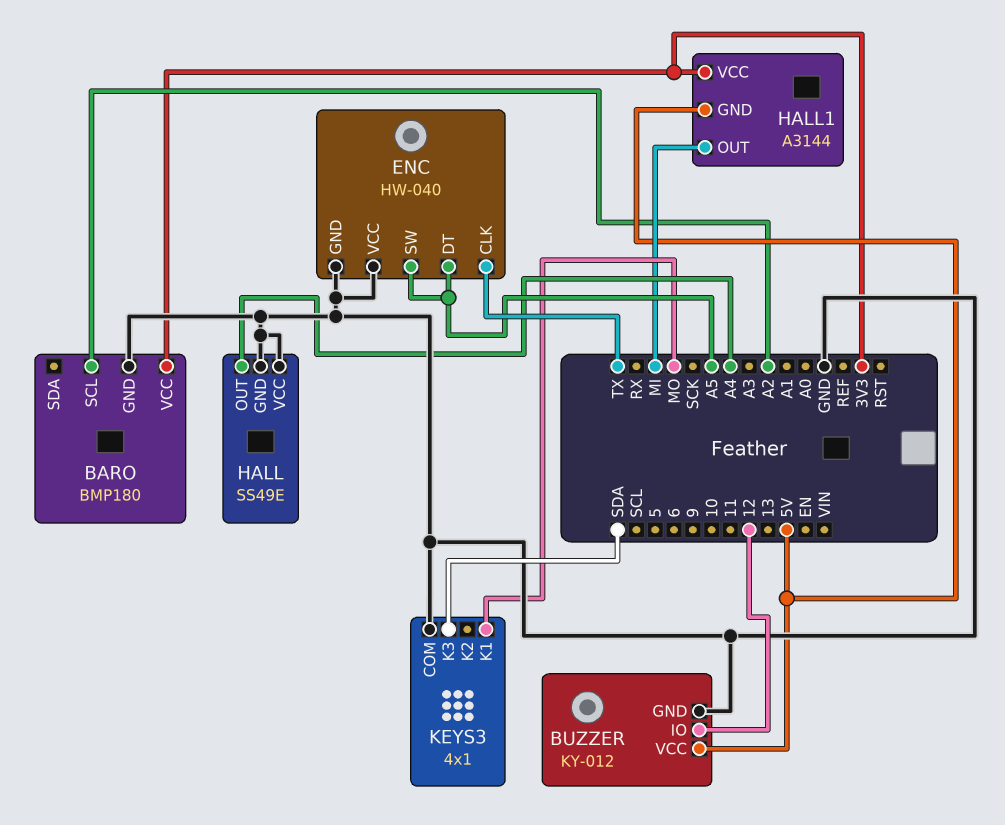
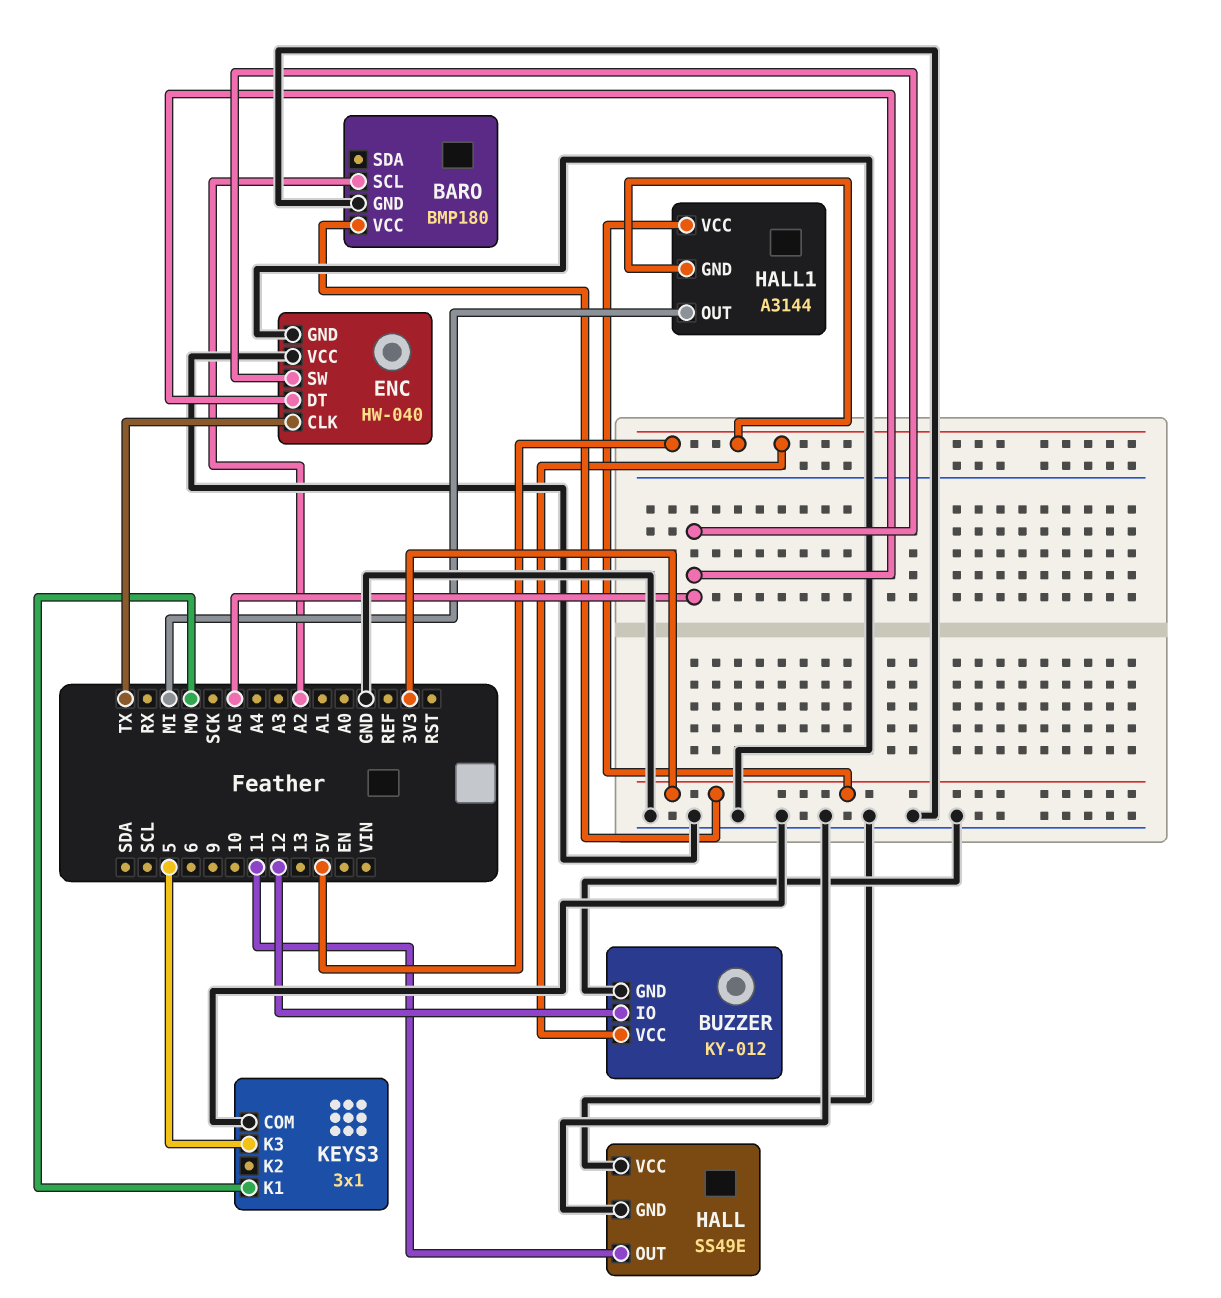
HALL pin OUT: A4 -> 11
KEYS3: 4x1 -> 3x1
KEYS3 pin K3: SDA -> 5

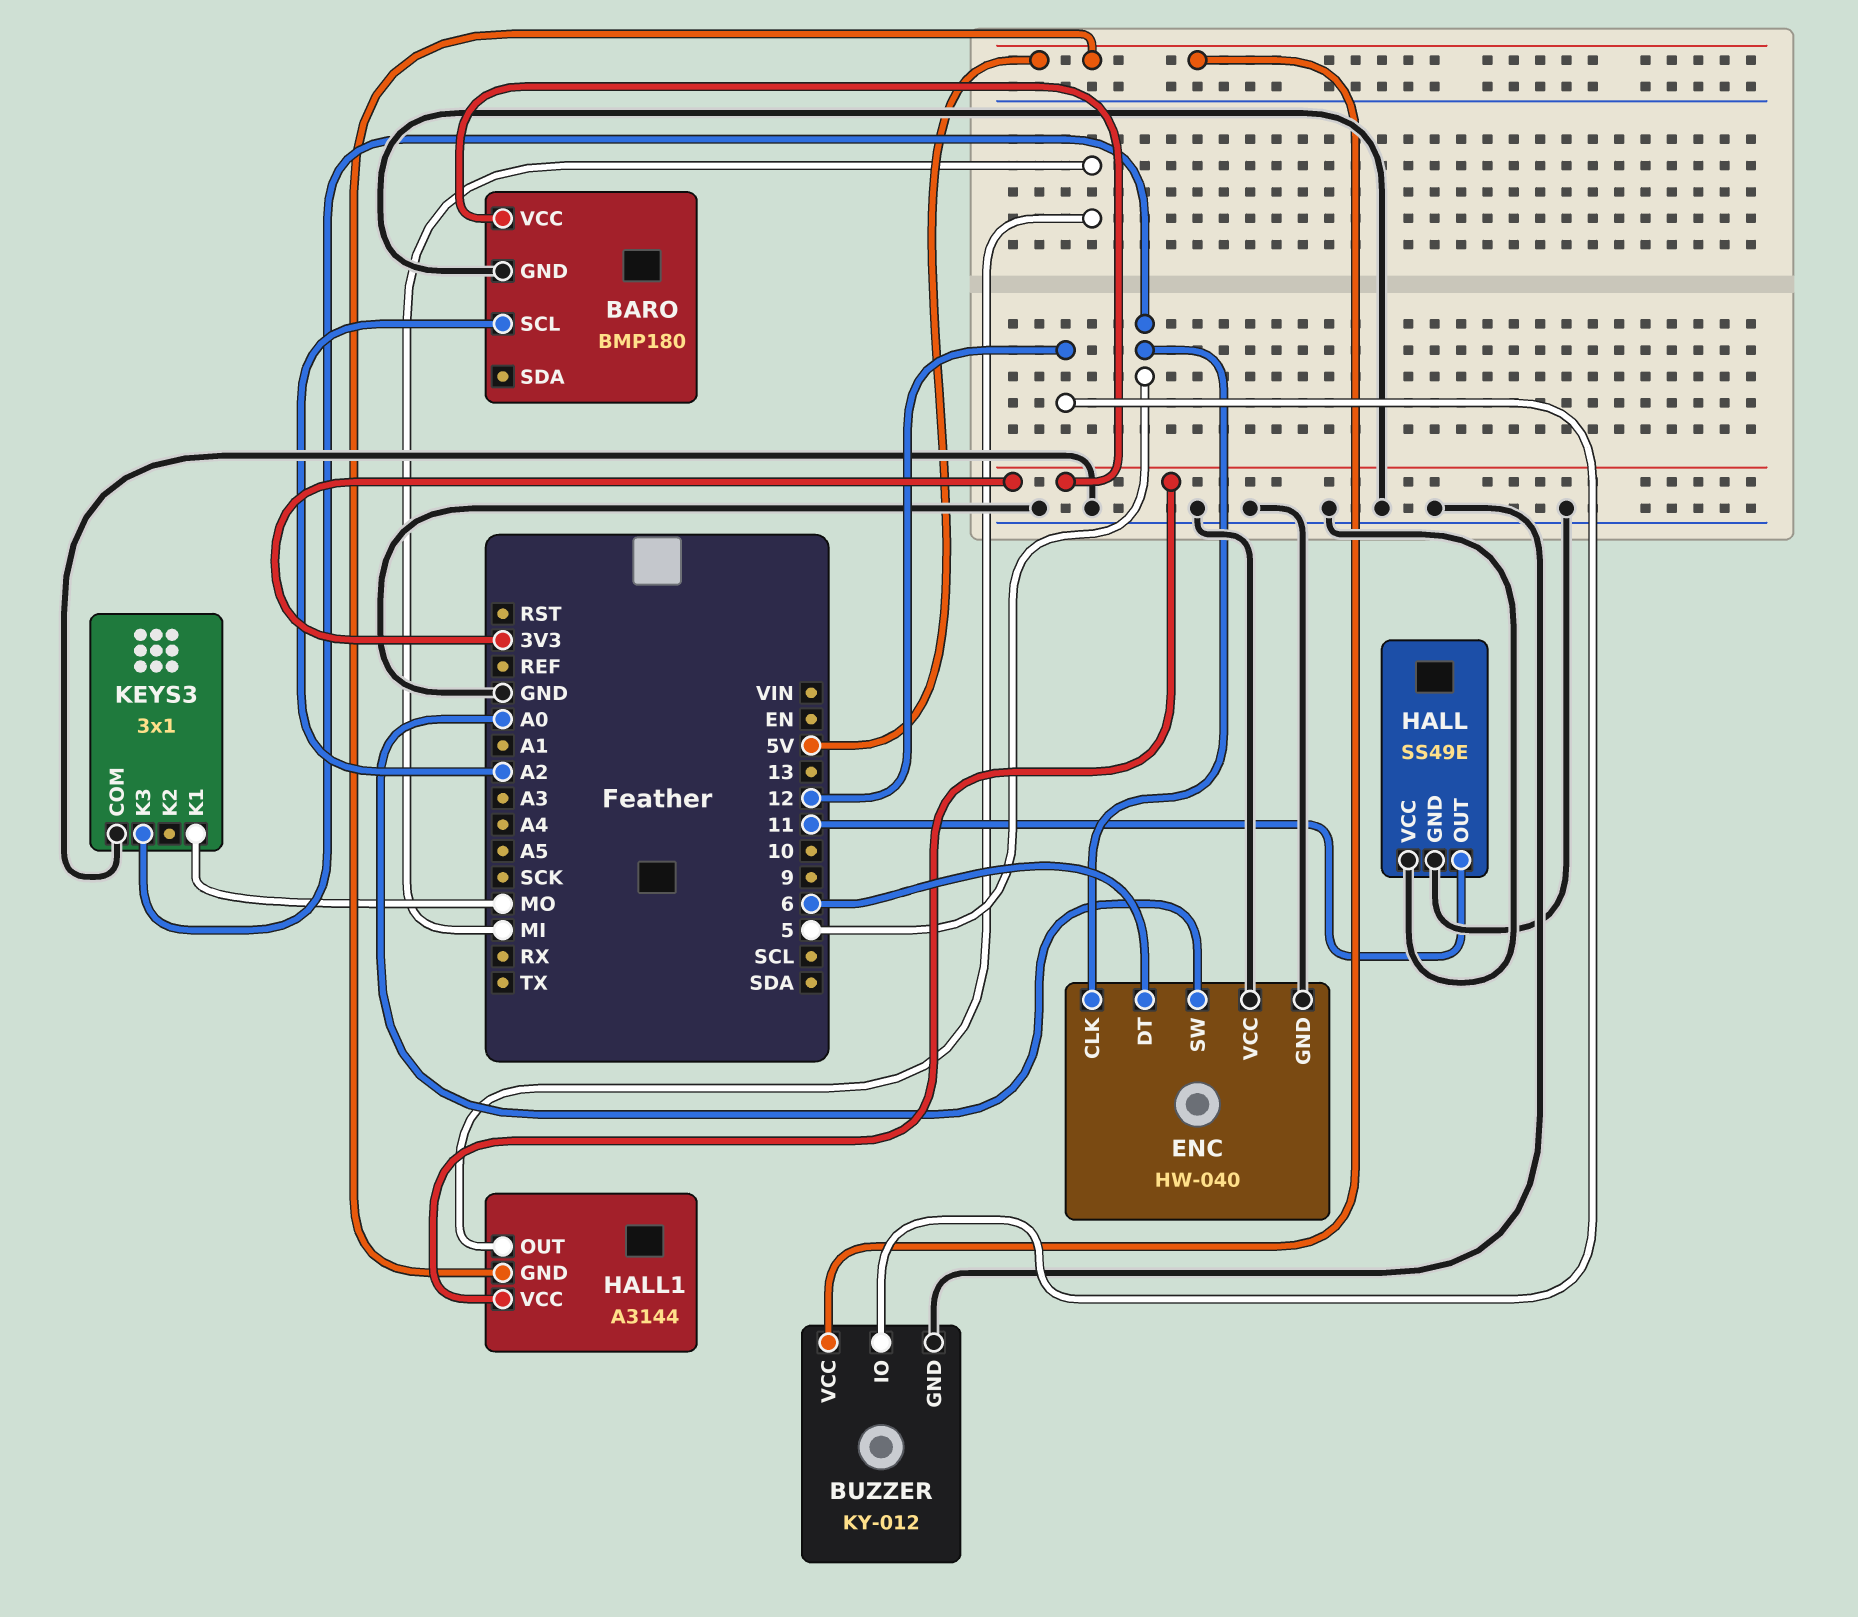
ENC pin CLK: TX -> 5
ENC pin DT: A5 -> 6
ENC pin SW: A5 -> A0

